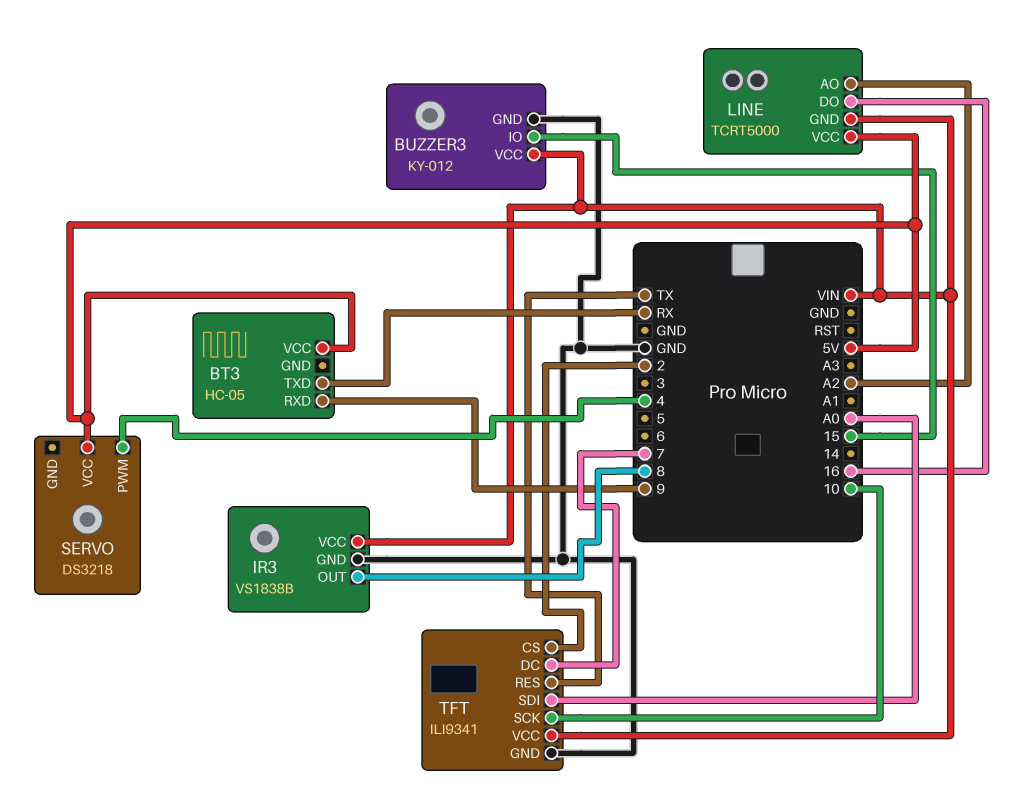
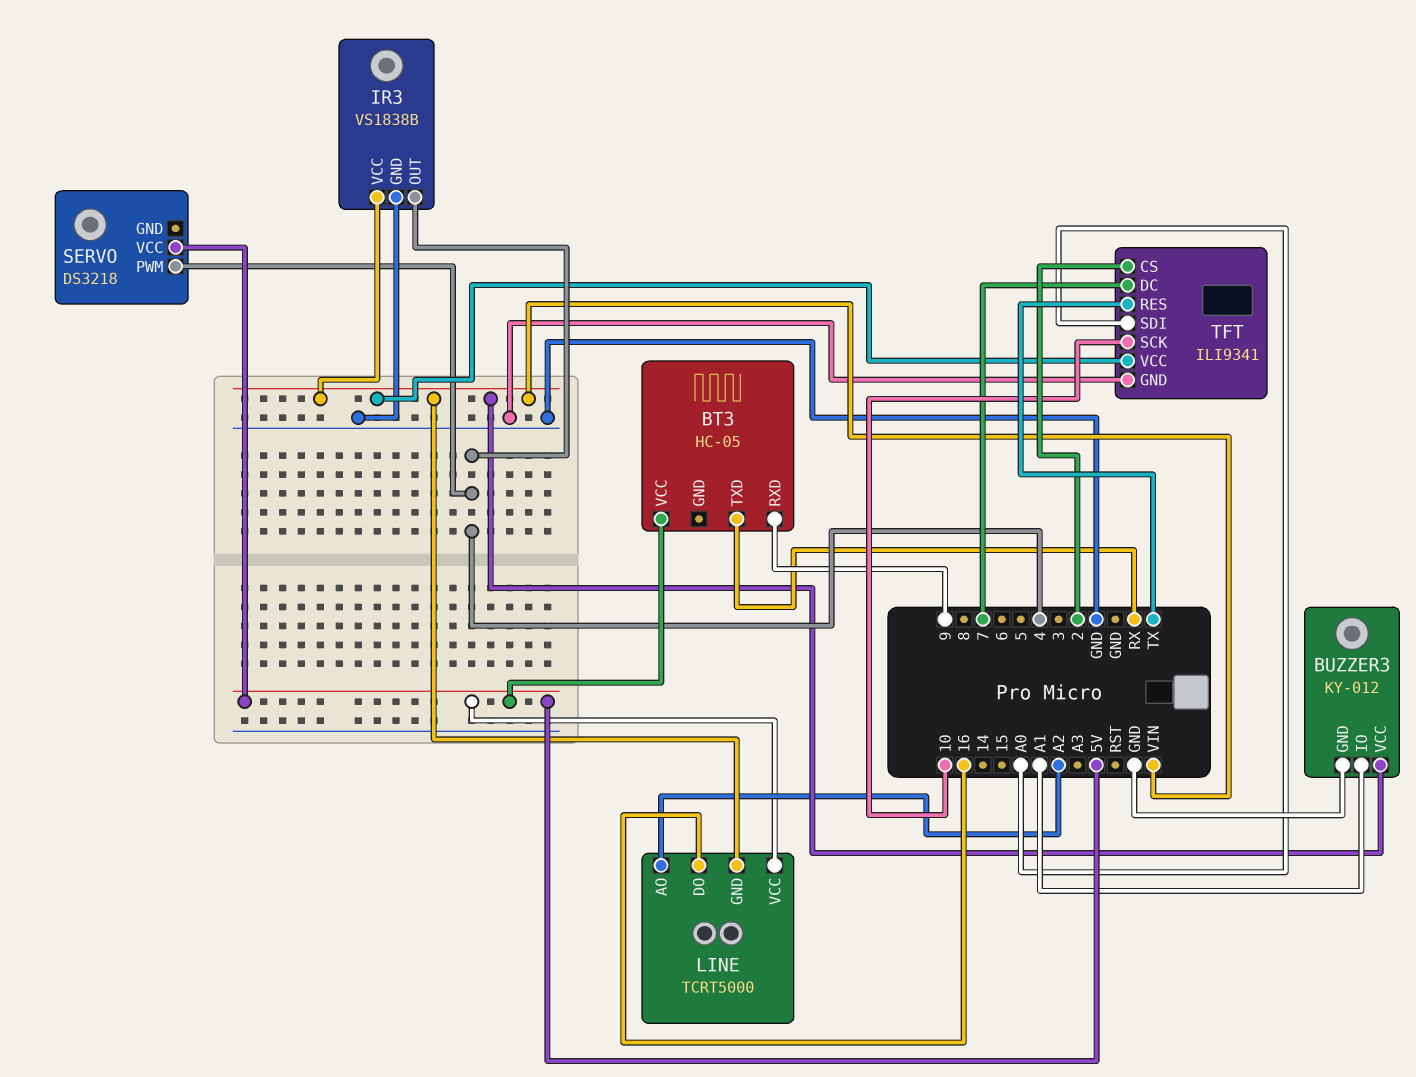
BUZZER3 pin IO: 15 -> A1
IR3 pin OUT: 8 -> 4

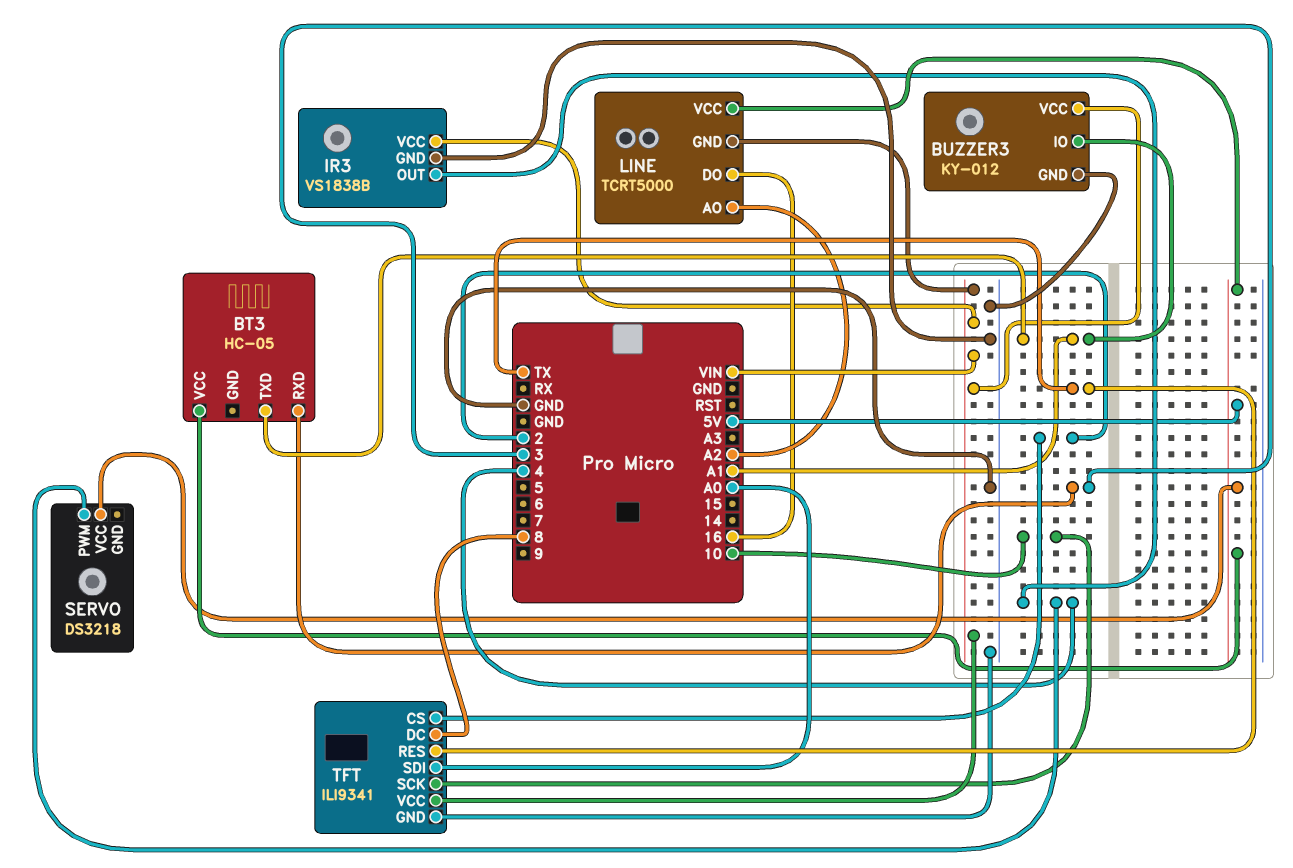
BT3 pin RXD: 9 -> 3
BT3 pin TXD: RX -> A1
TFT pin DC: 7 -> 8

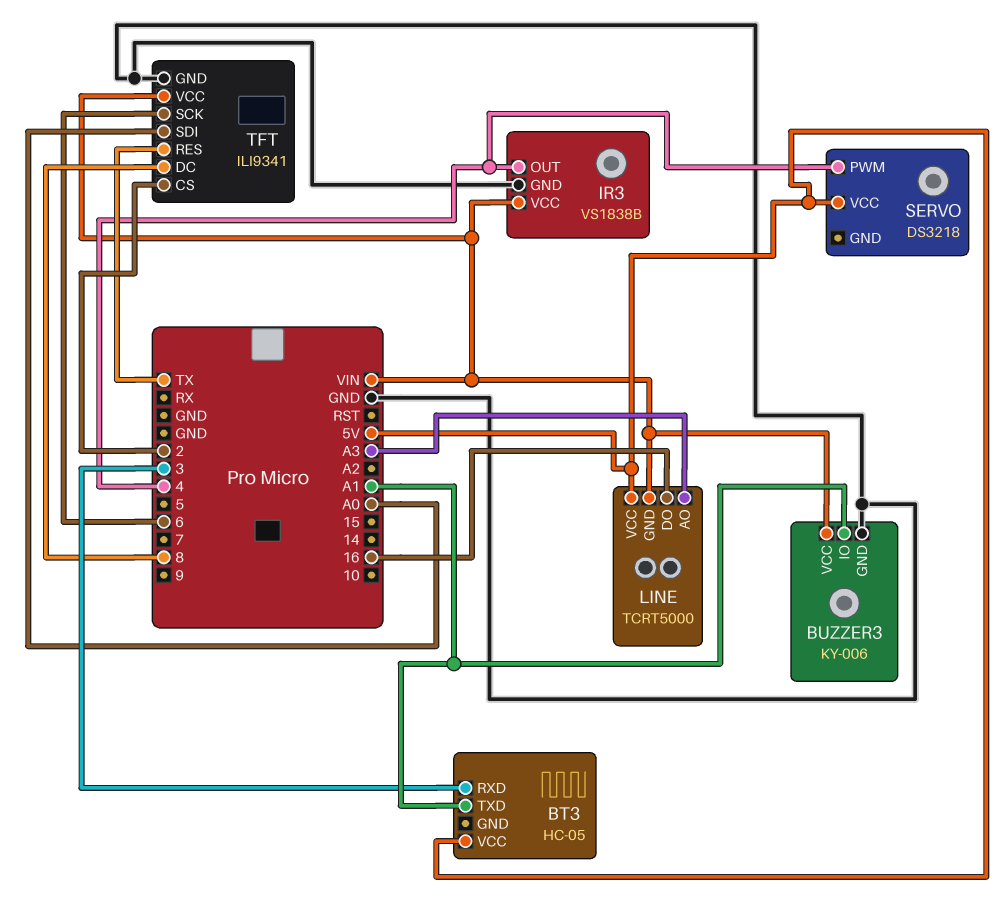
BUZZER3: KY-012 -> KY-006
LINE pin AO: A2 -> A3
TFT pin SCK: 10 -> 6

